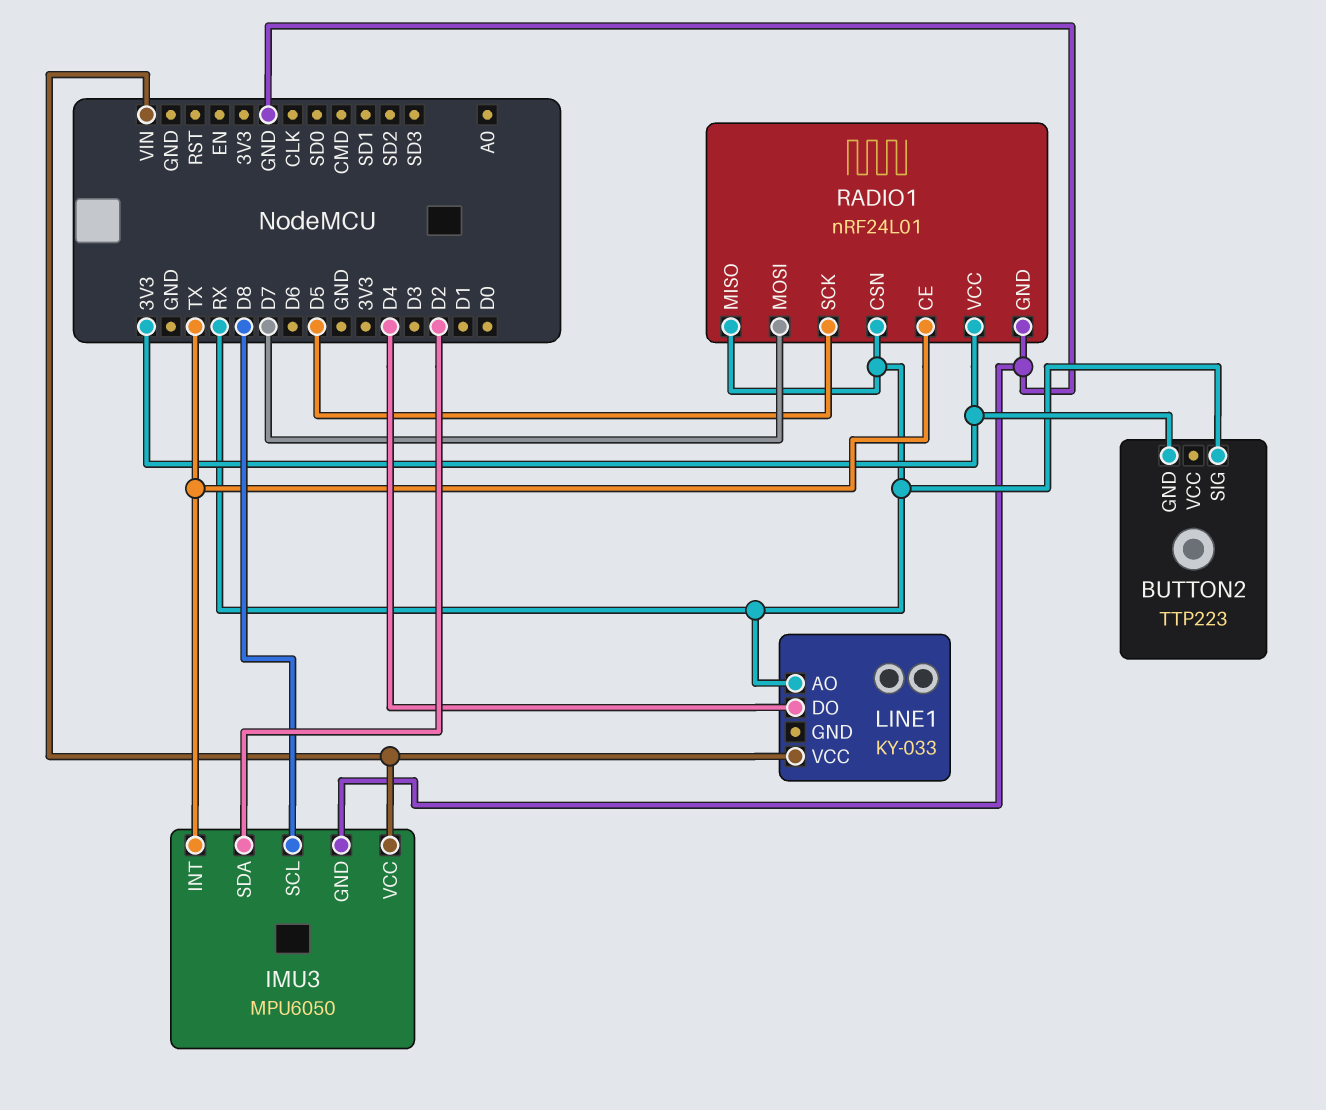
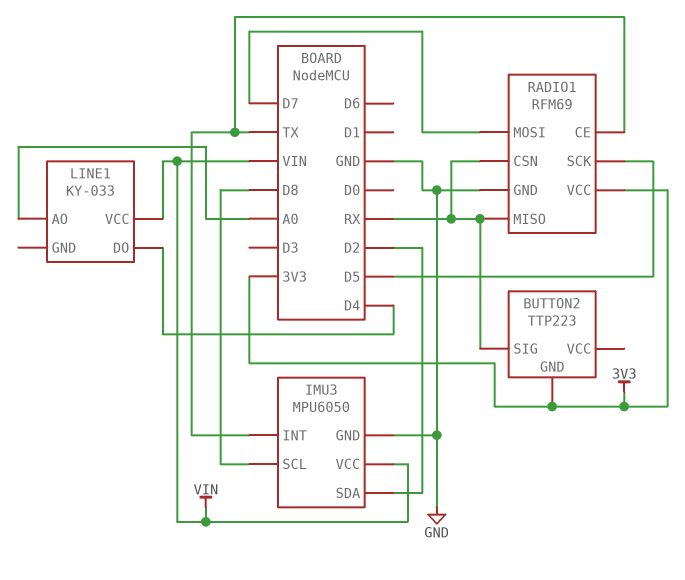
LINE1 pin AO: RX -> A0
RADIO1: nRF24L01 -> RFM69

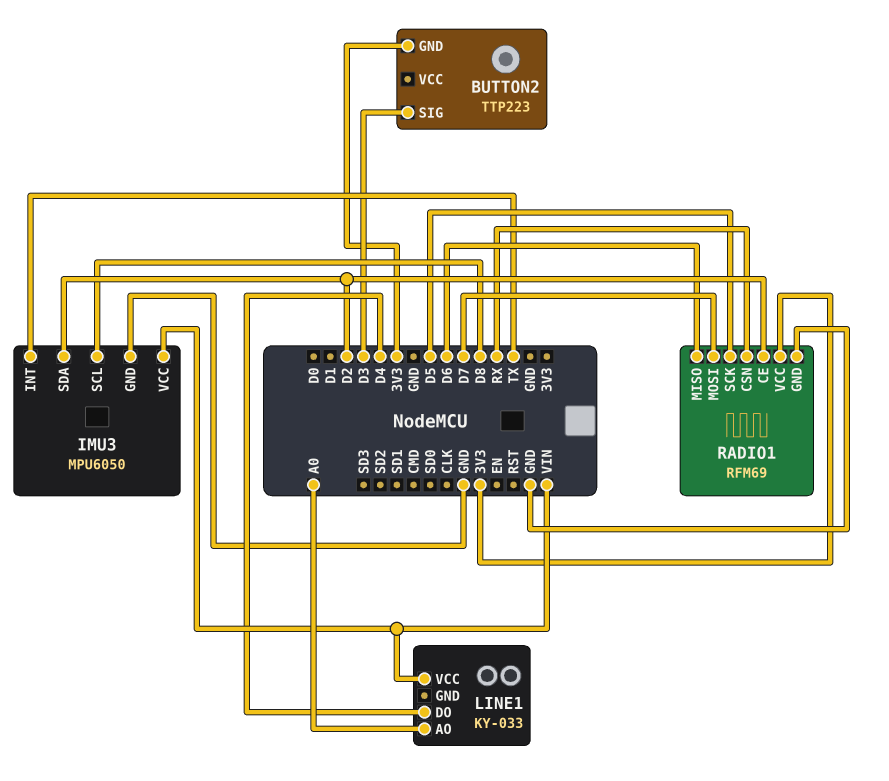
BUTTON2 pin SIG: RX -> D3
RADIO1 pin CE: TX -> D2
RADIO1 pin MISO: RX -> D6

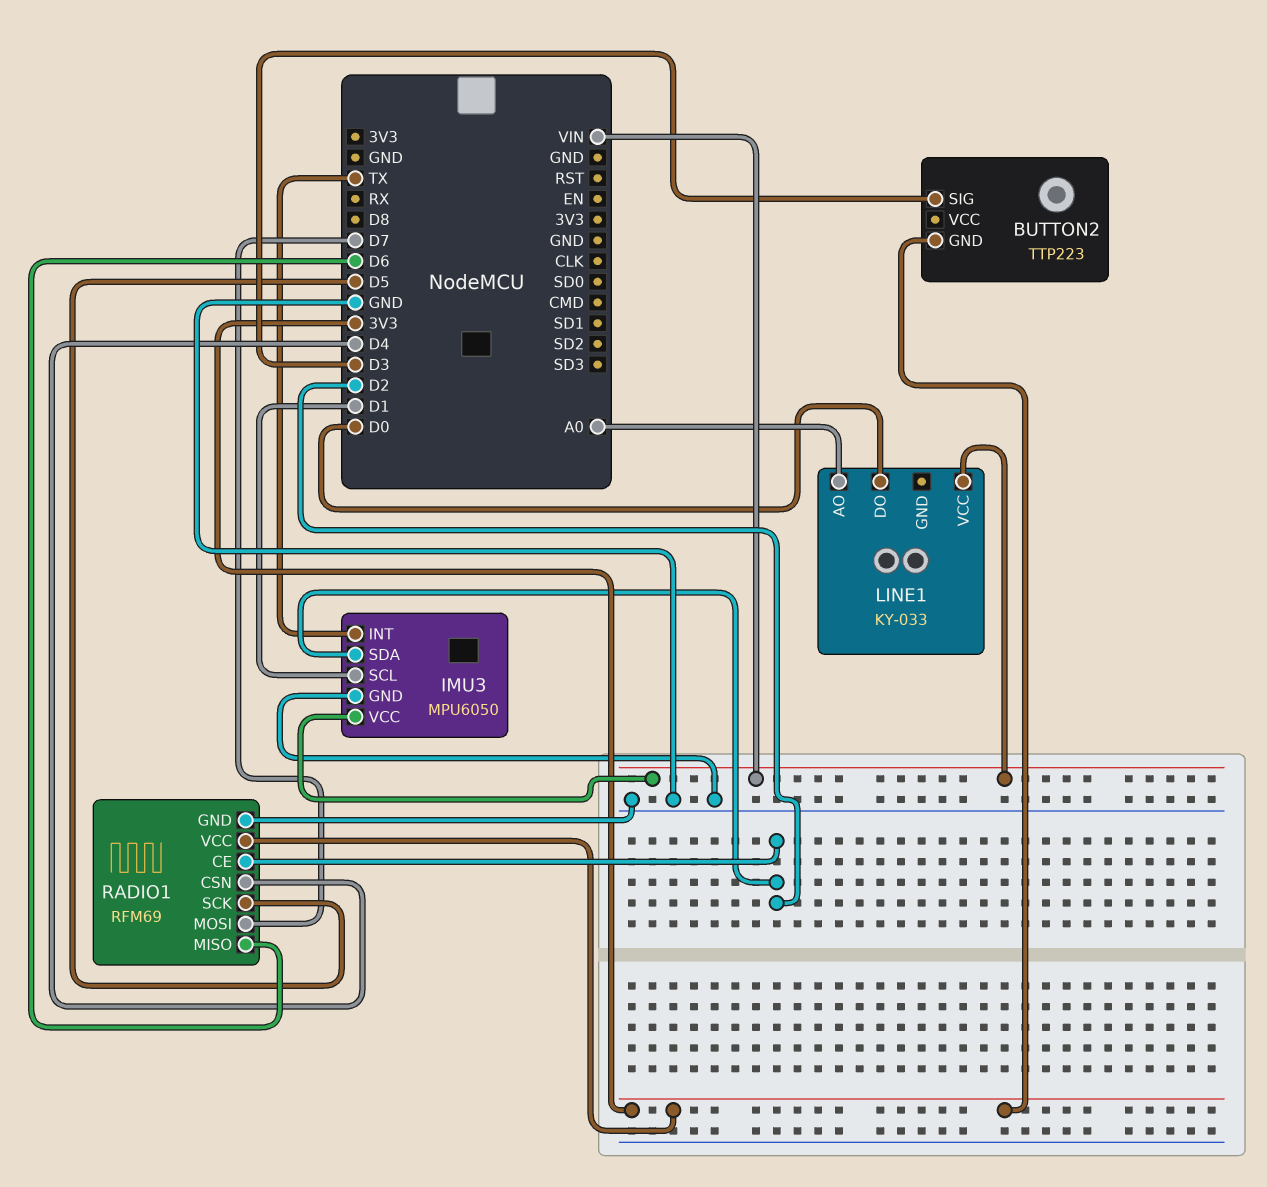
IMU3 pin SCL: D8 -> D1
LINE1 pin DO: D4 -> D0
RADIO1 pin CSN: RX -> D4

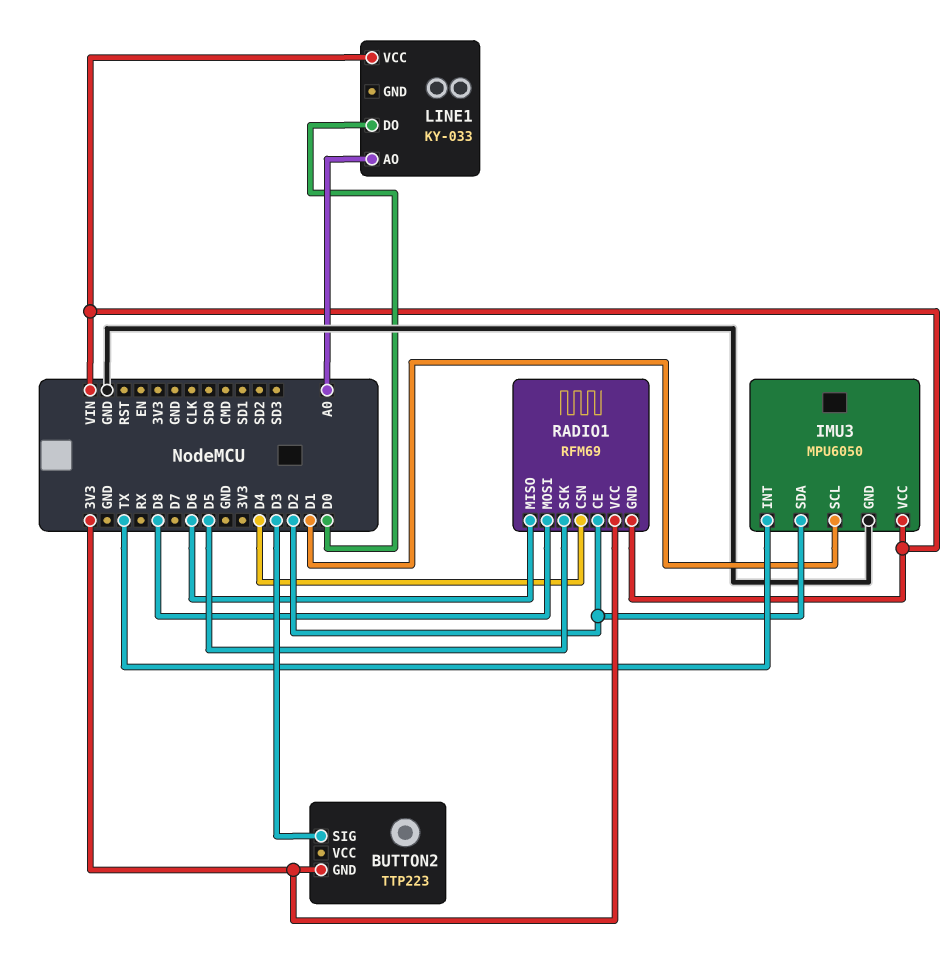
RADIO1 pin GND: GND -> VIN
RADIO1 pin MOSI: D7 -> D8

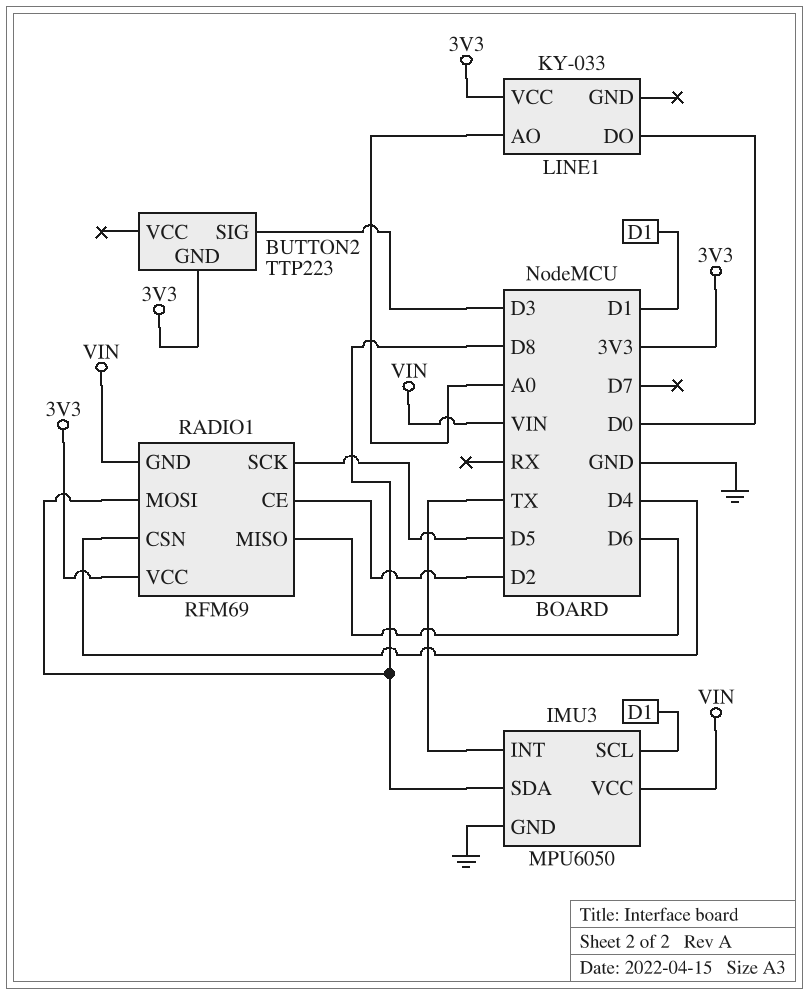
IMU3 pin SDA: D2 -> D8
LINE1 pin VCC: VIN -> 3V3

